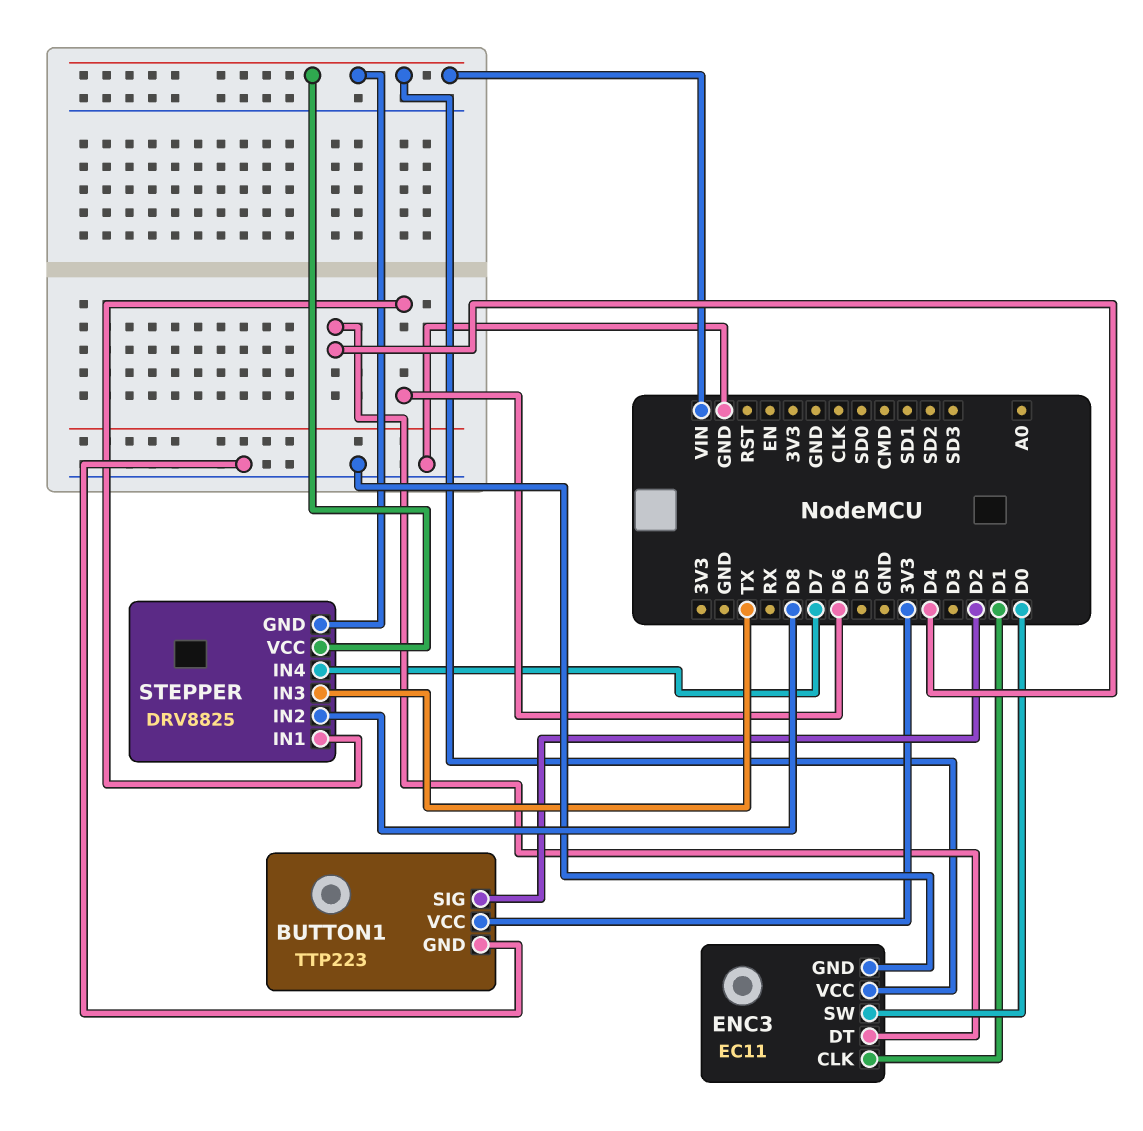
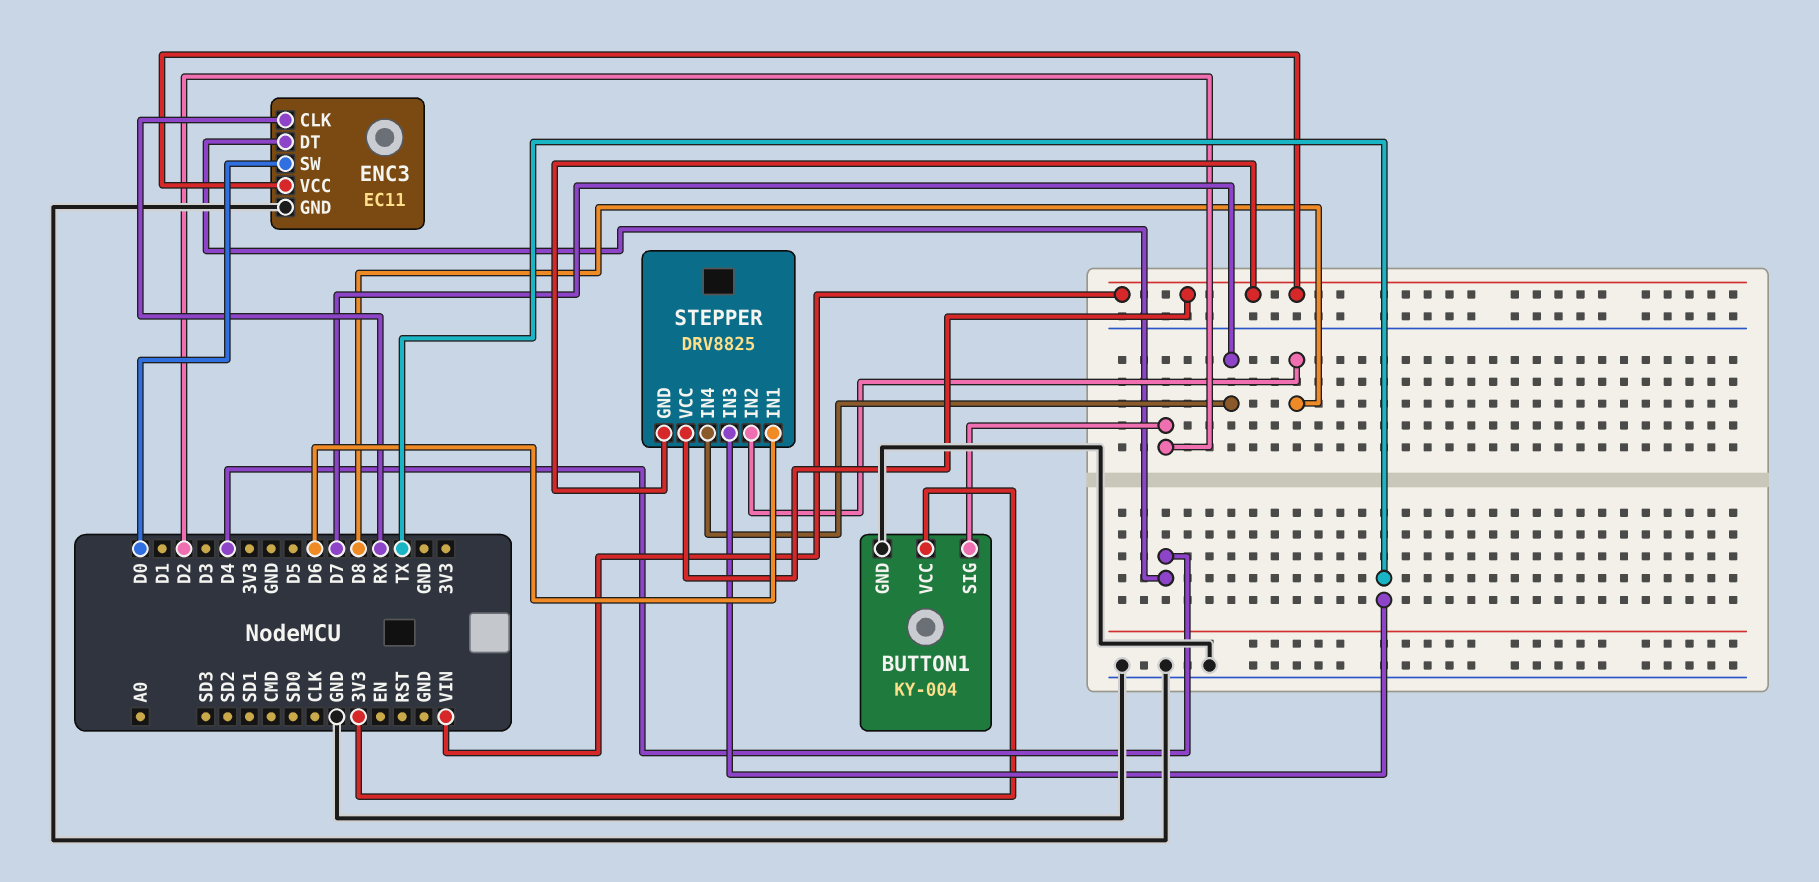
BUTTON1: TTP223 -> KY-004
ENC3 pin CLK: D1 -> RX

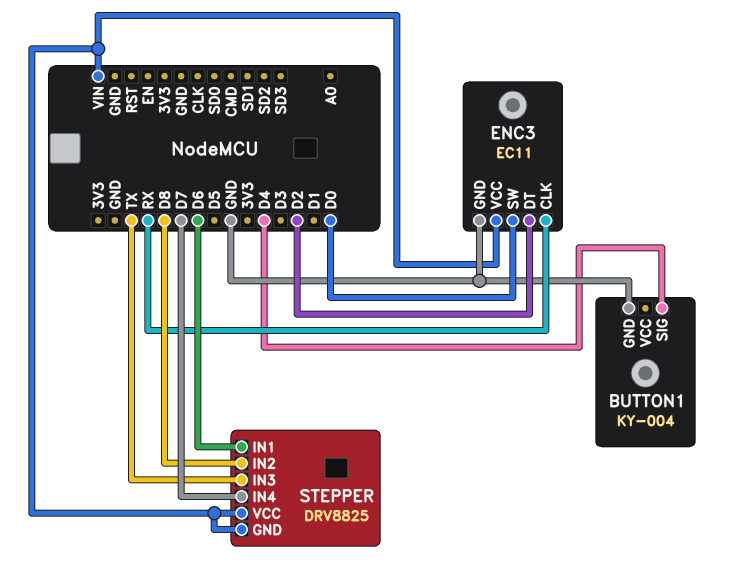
BUTTON1 pin SIG: D2 -> D4
BUTTON1 pin VCC: 3V3 -> none
ENC3 pin DT: D4 -> D2

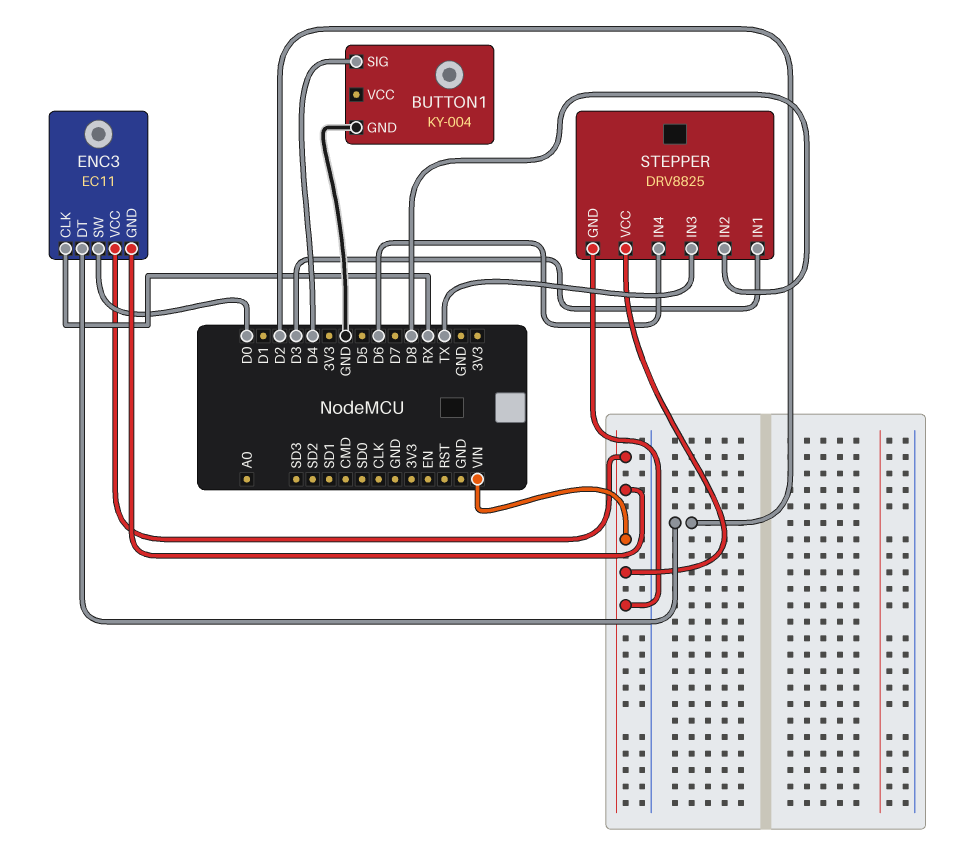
ENC3 pin GND: GND -> VIN
STEPPER pin IN1: D6 -> D3
STEPPER pin IN4: D7 -> D6

